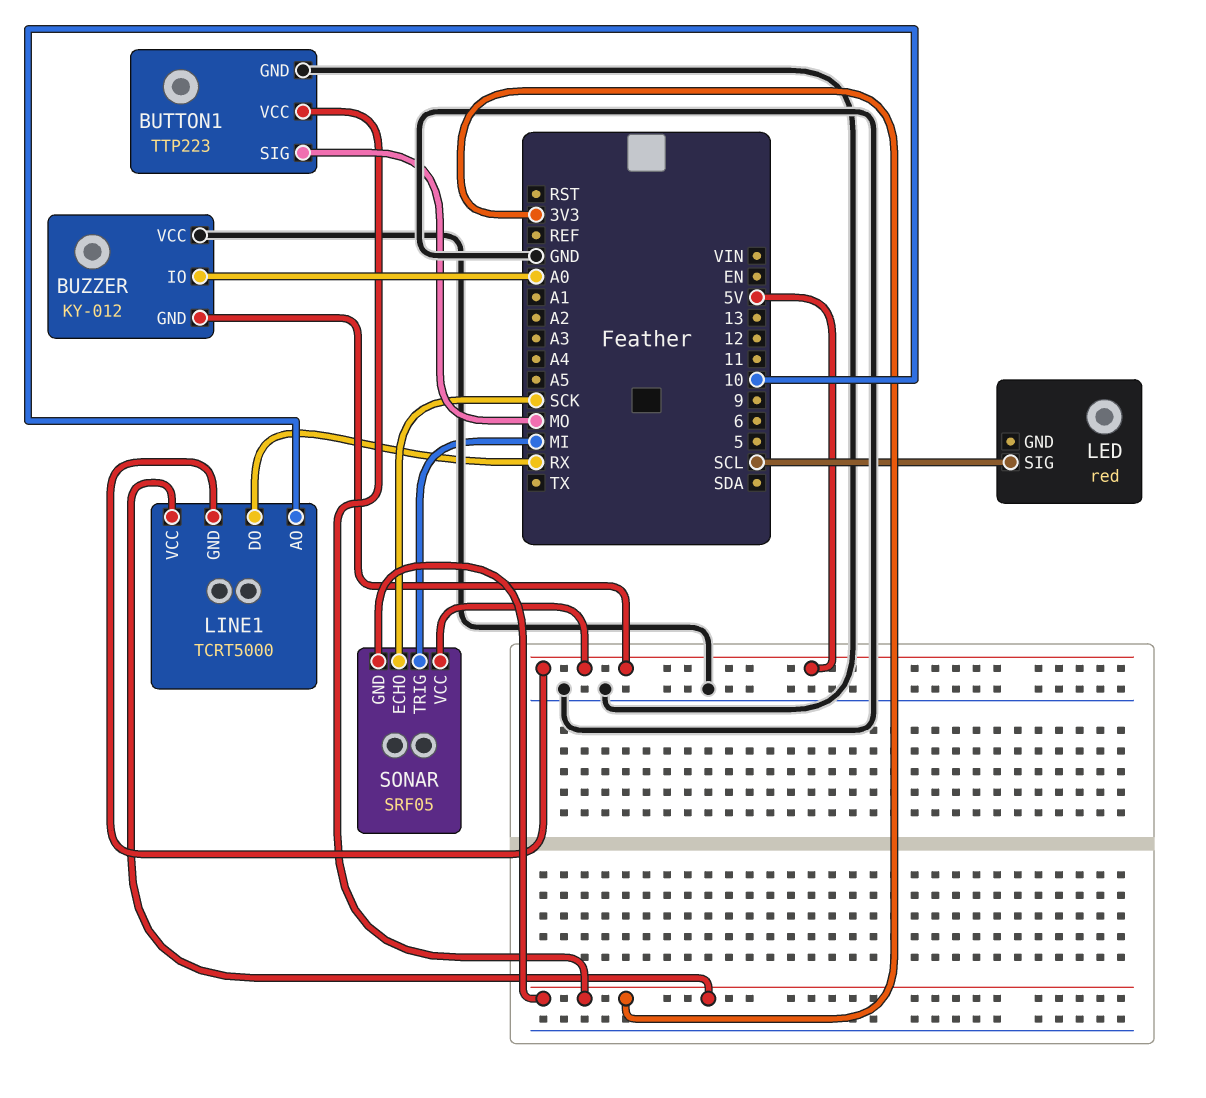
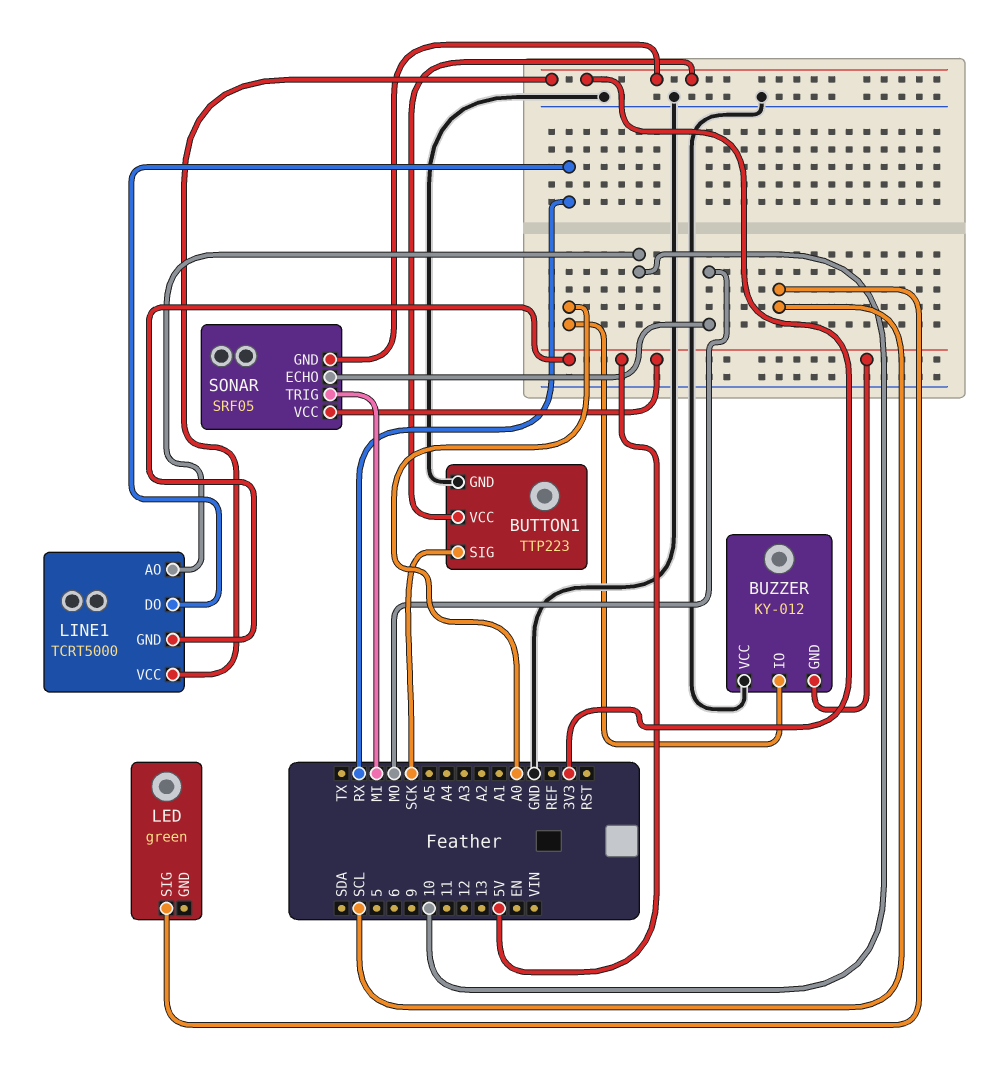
BUTTON1 pin SIG: MO -> SCK
LED: red -> green
SONAR pin ECHO: SCK -> MO

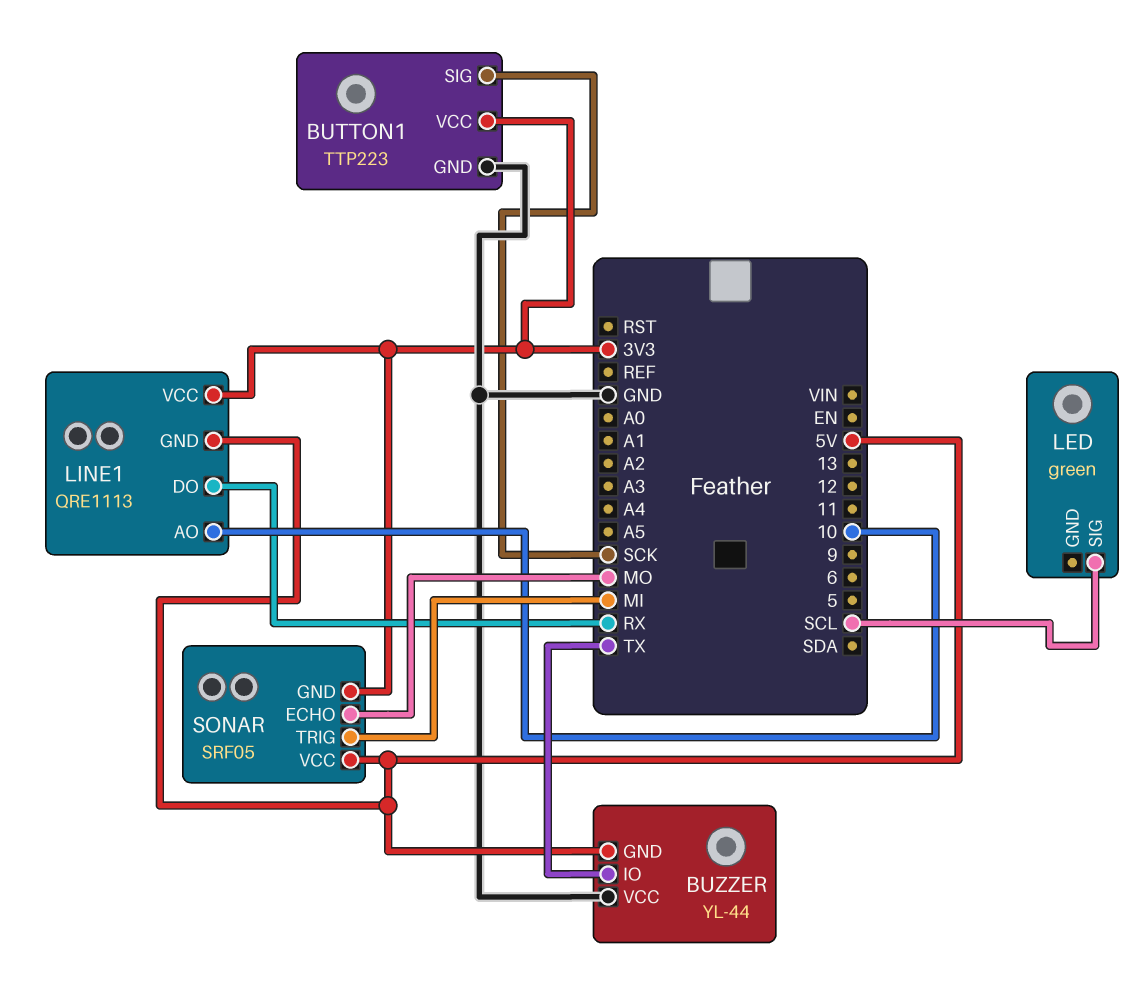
BUZZER: KY-012 -> YL-44
BUZZER pin IO: A0 -> TX
LINE1: TCRT5000 -> QRE1113

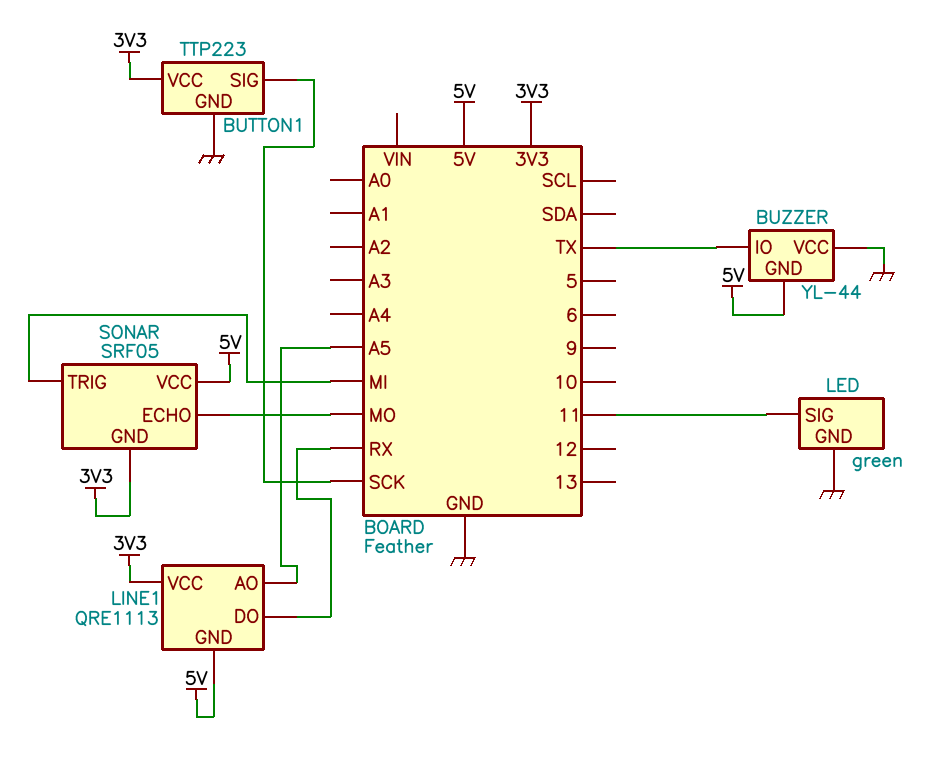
LED pin GND: none -> GND
LED pin SIG: SCL -> 11
LINE1 pin AO: 10 -> A5

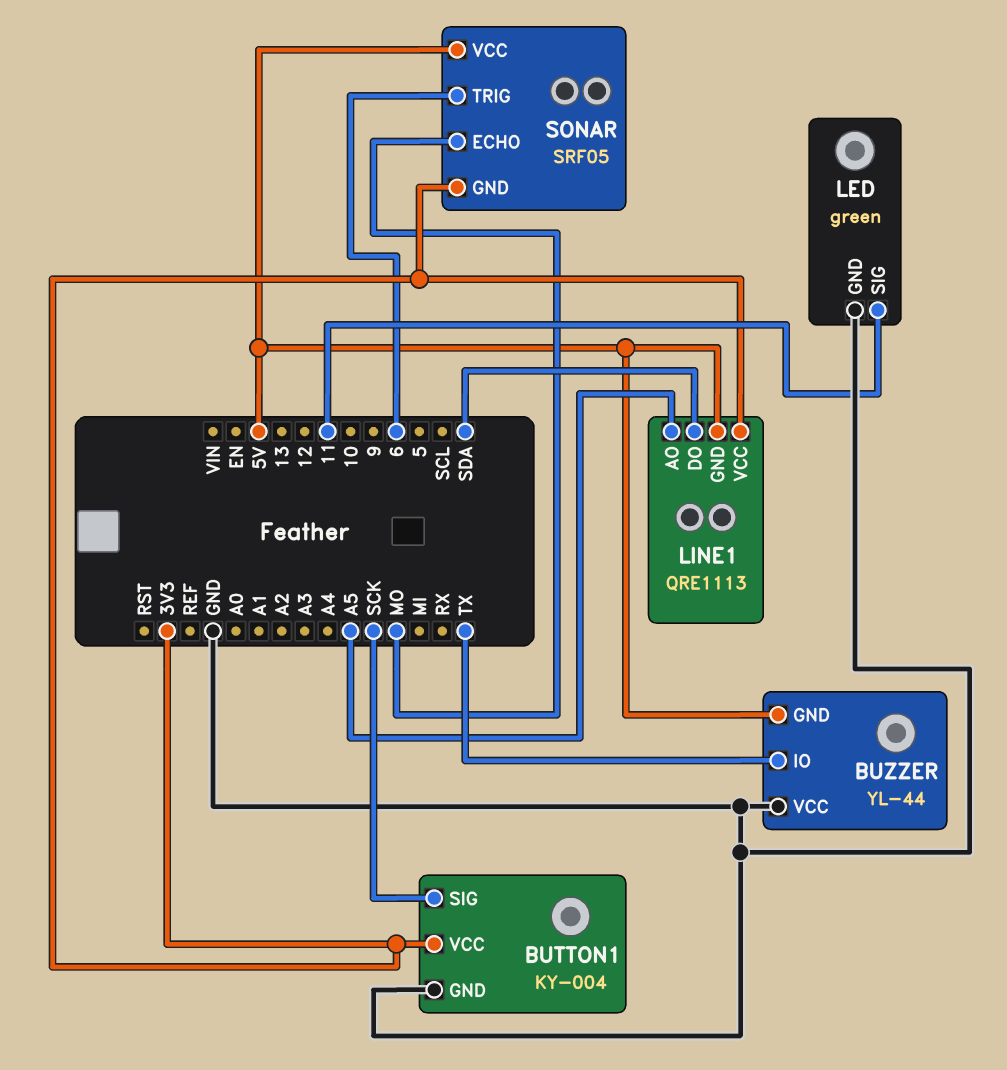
BUTTON1: TTP223 -> KY-004
LINE1 pin DO: RX -> SDA
SONAR pin TRIG: MI -> 6

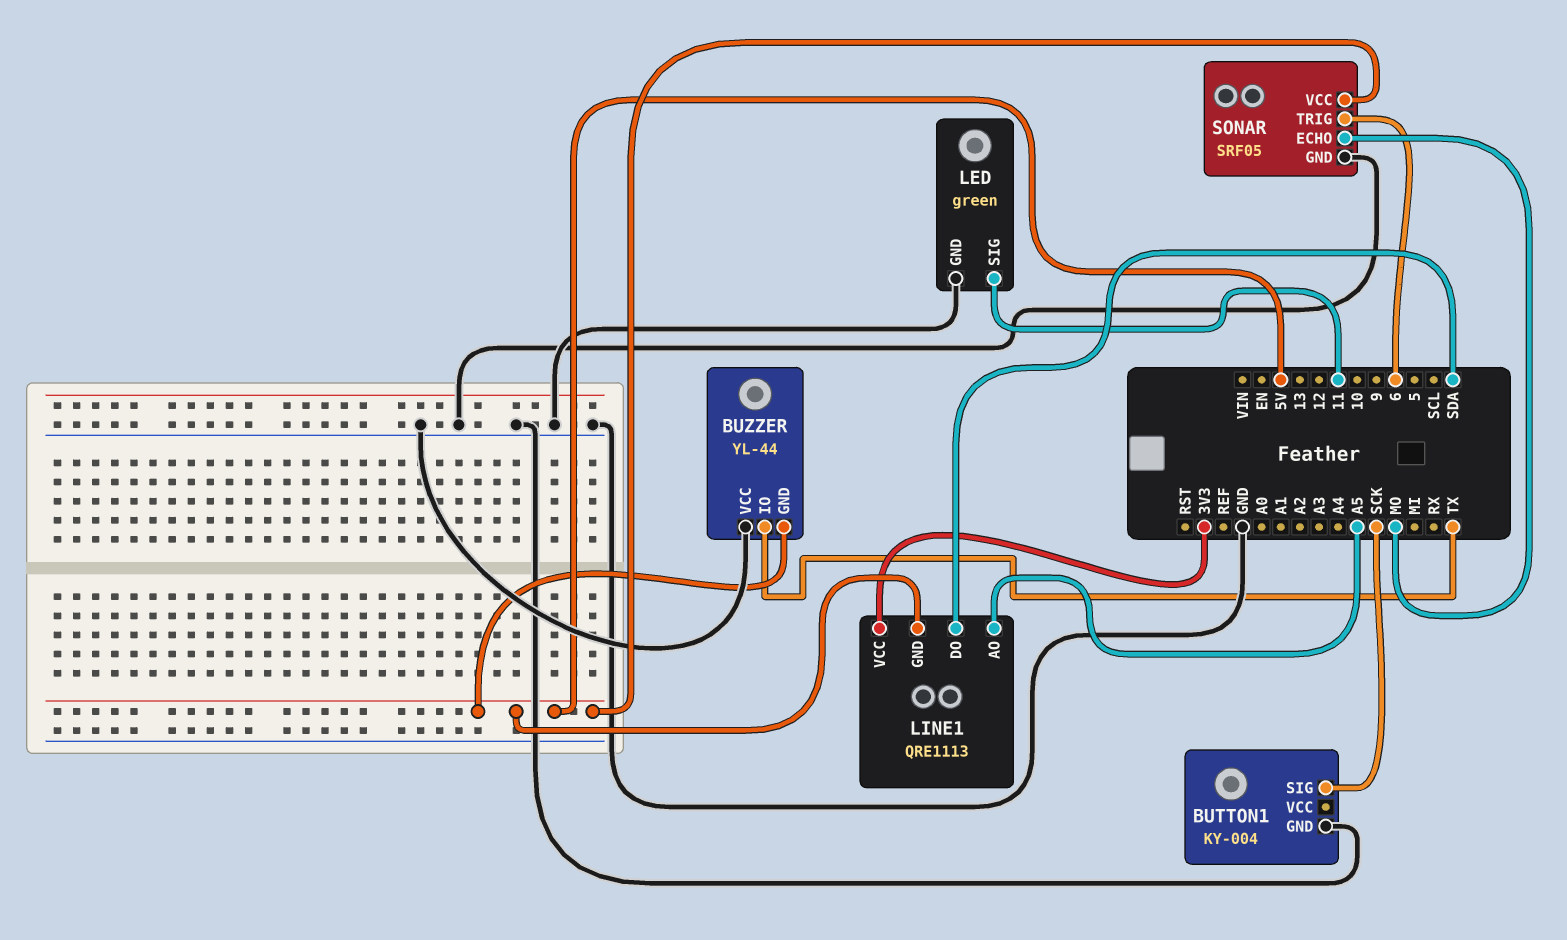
BUTTON1 pin VCC: 3V3 -> none
SONAR pin GND: 3V3 -> GND

